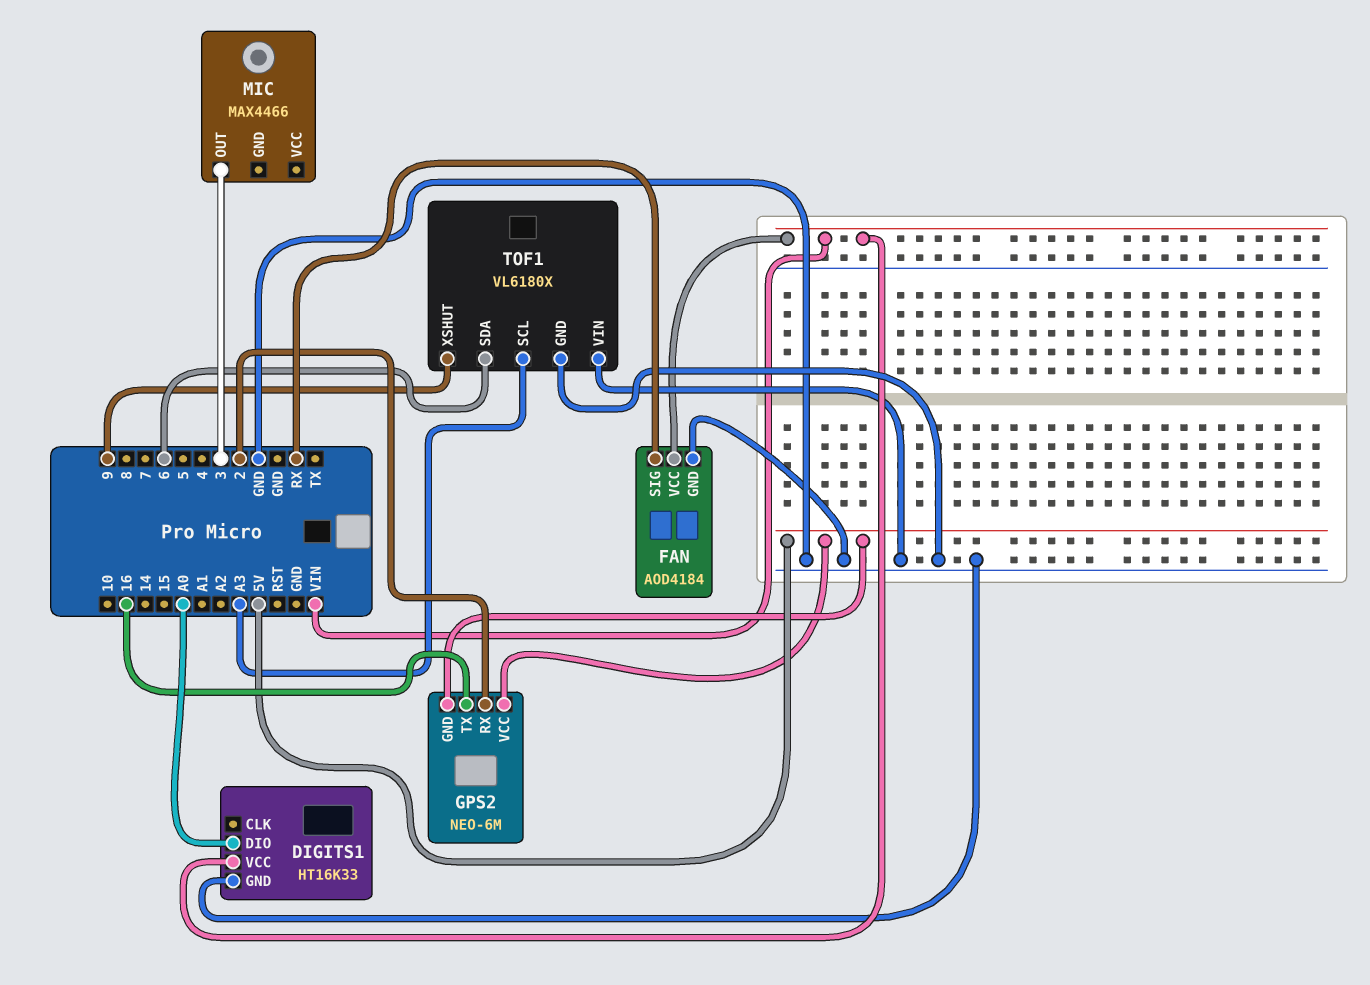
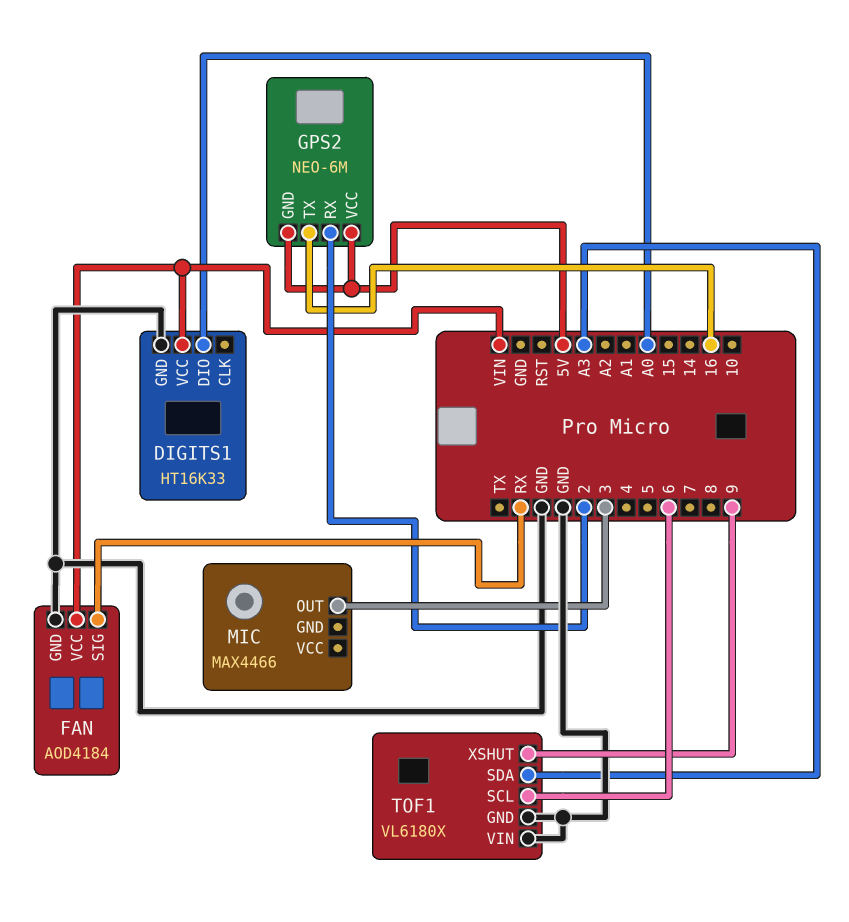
TOF1 pin SCL: A3 -> 6
TOF1 pin SDA: 6 -> A3

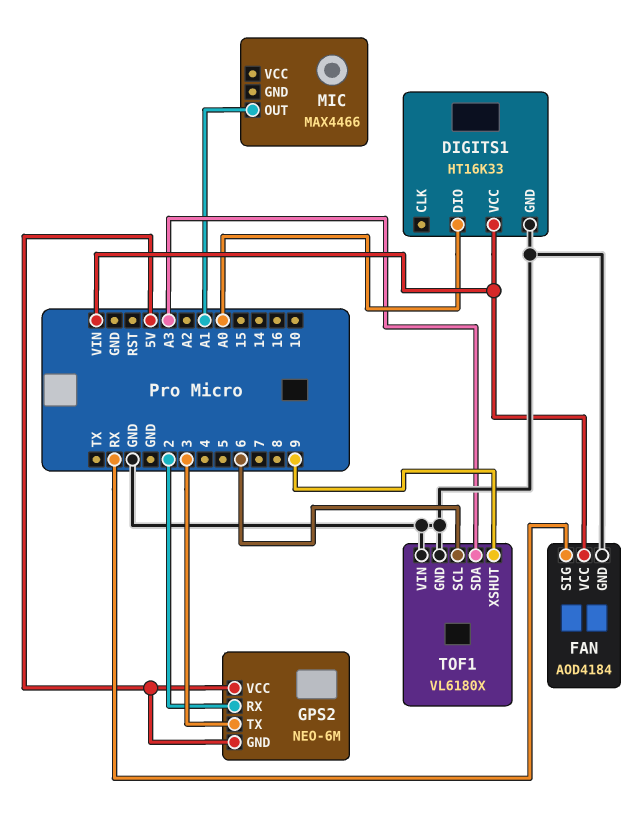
GPS2 pin TX: 16 -> 3
MIC pin OUT: 3 -> A1

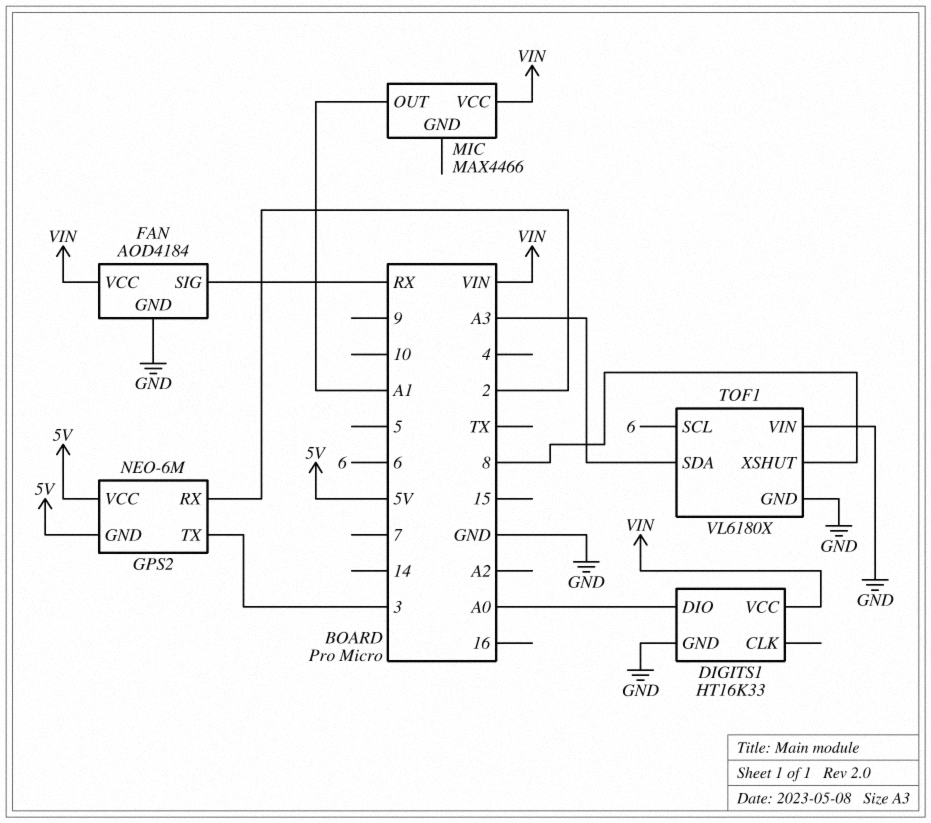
MIC pin VCC: none -> VIN
TOF1 pin XSHUT: 9 -> 8

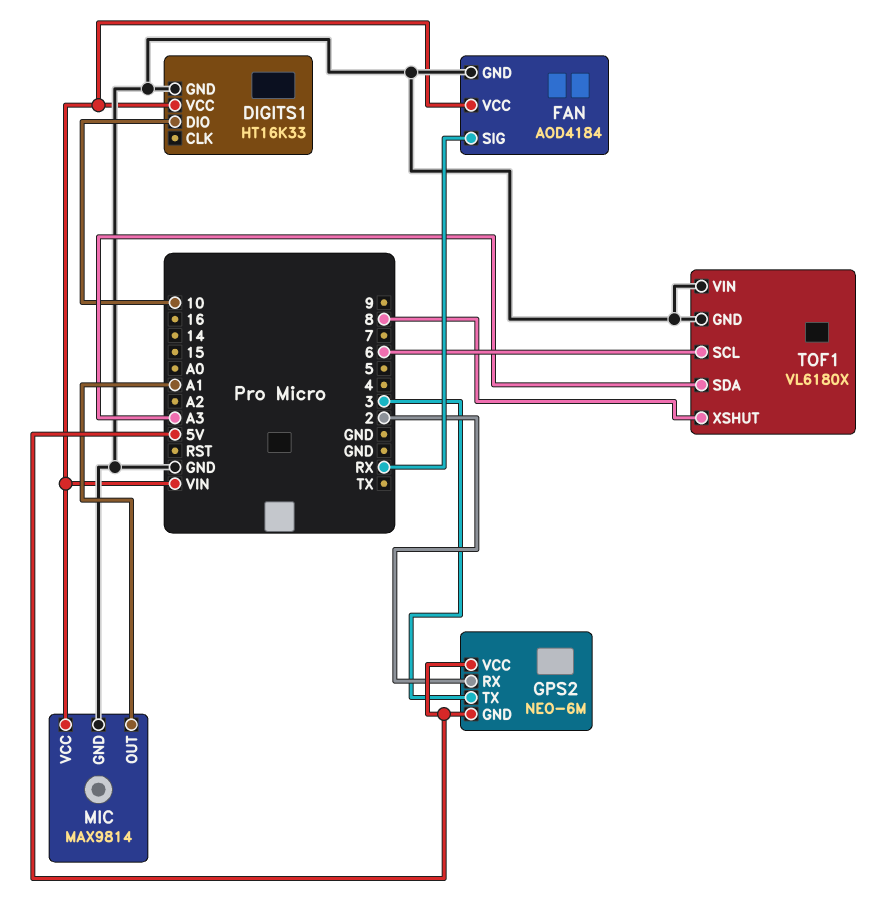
DIGITS1 pin DIO: A0 -> 10
MIC: MAX4466 -> MAX9814
MIC pin GND: none -> GND

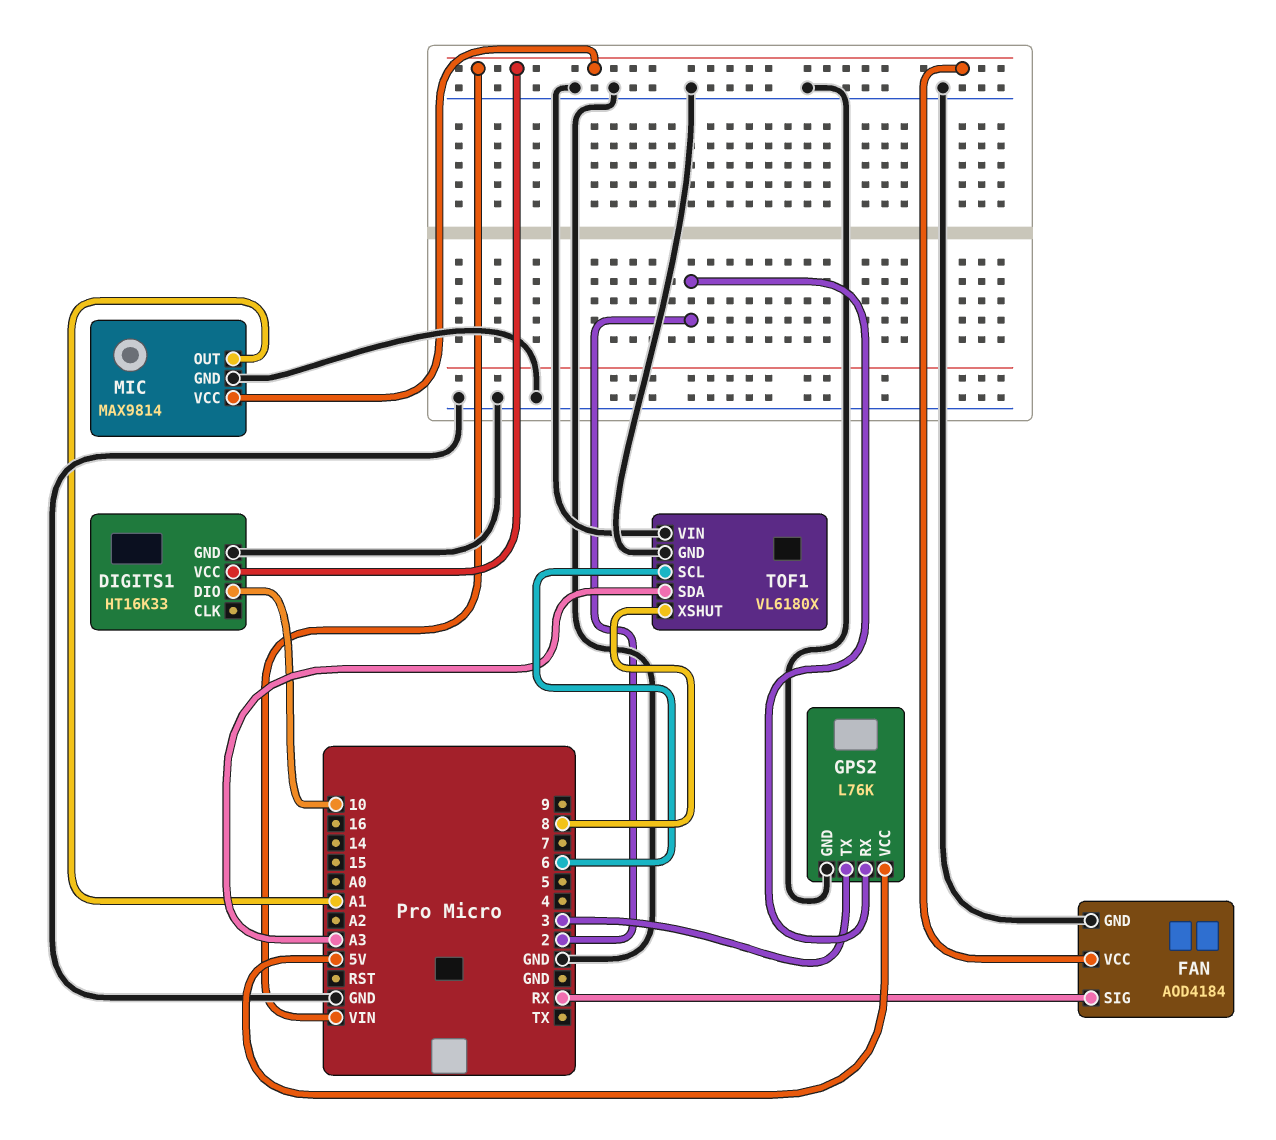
GPS2: NEO-6M -> L76K
GPS2 pin GND: 5V -> GND

